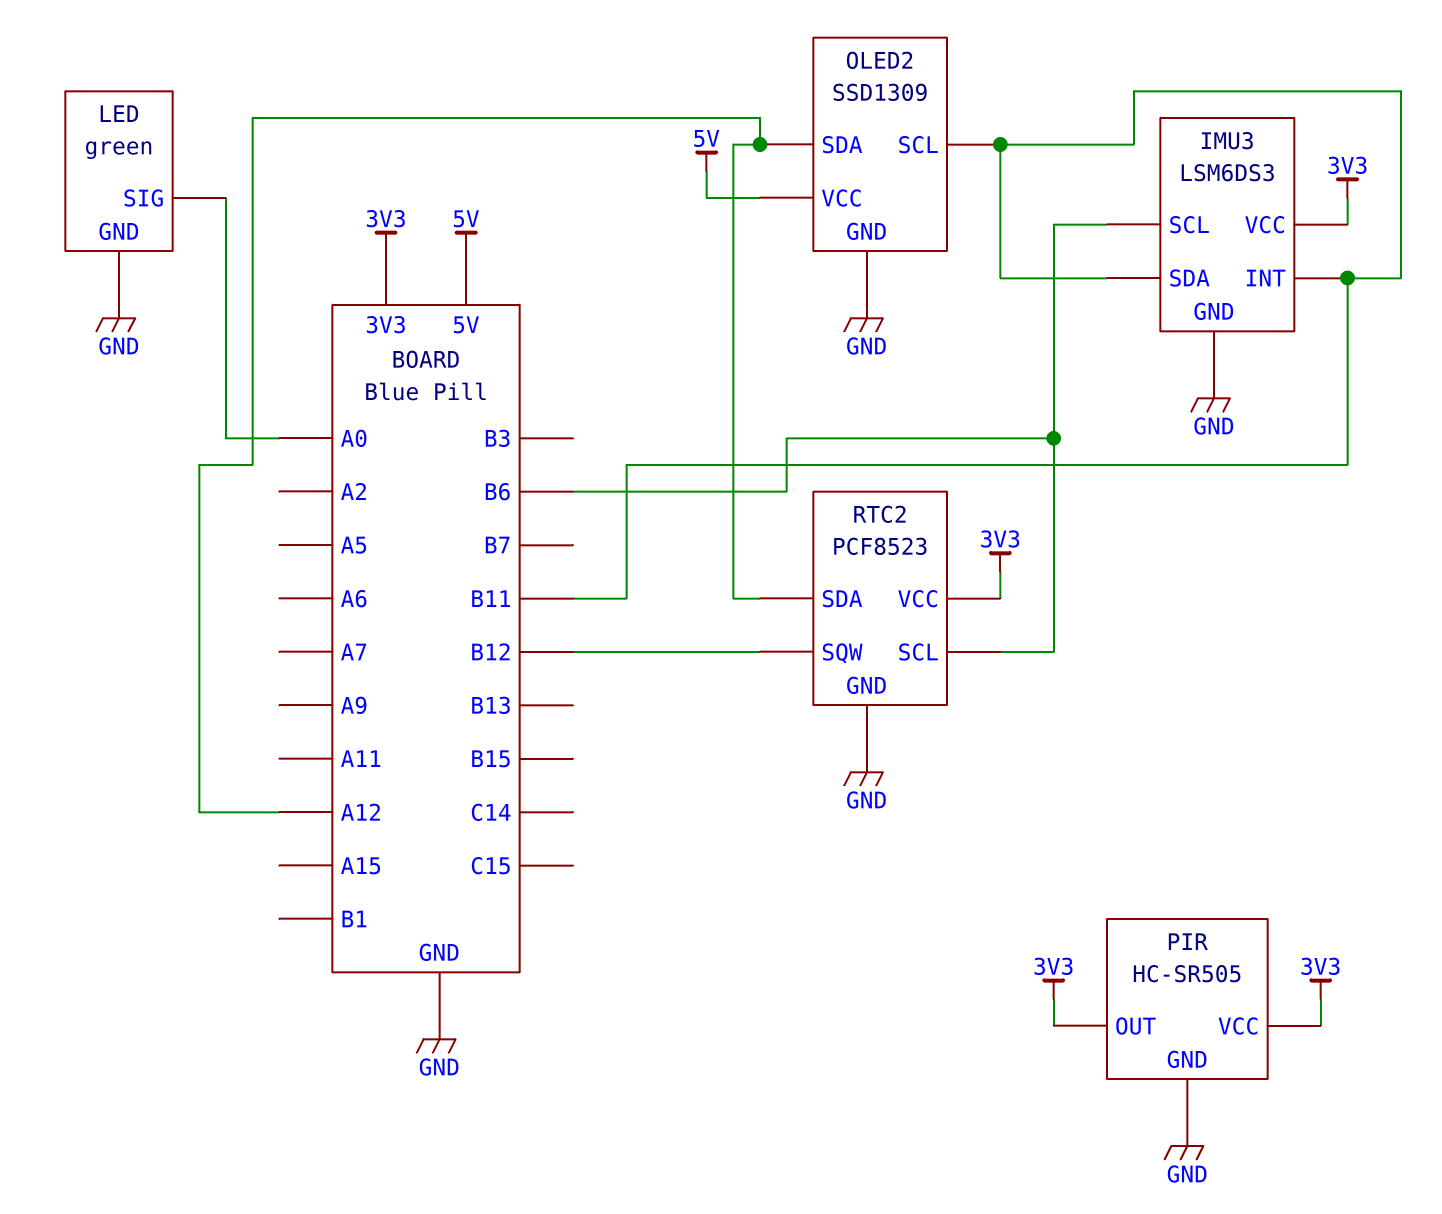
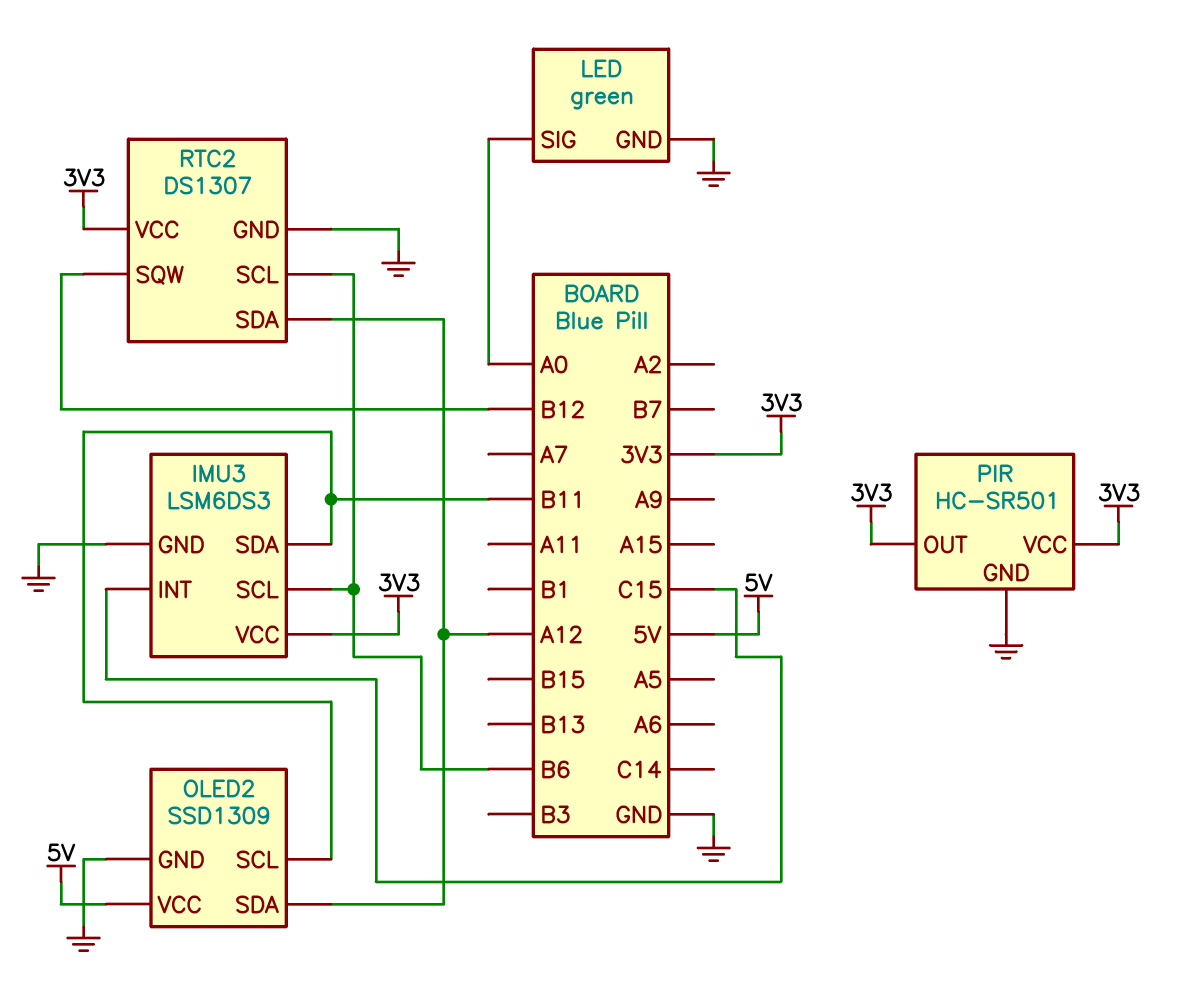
IMU3 pin INT: B11 -> C15
PIR: HC-SR505 -> HC-SR501
RTC2: PCF8523 -> DS1307

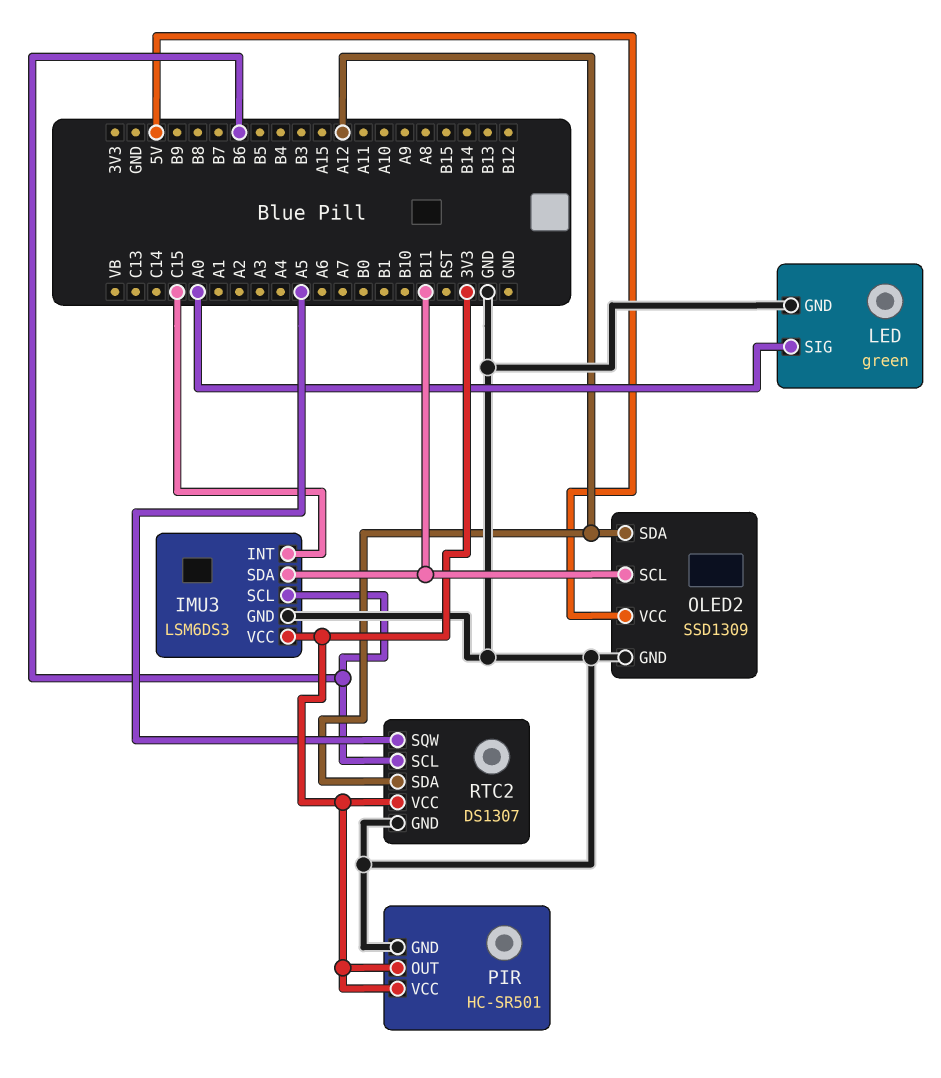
RTC2 pin SQW: B12 -> A5

